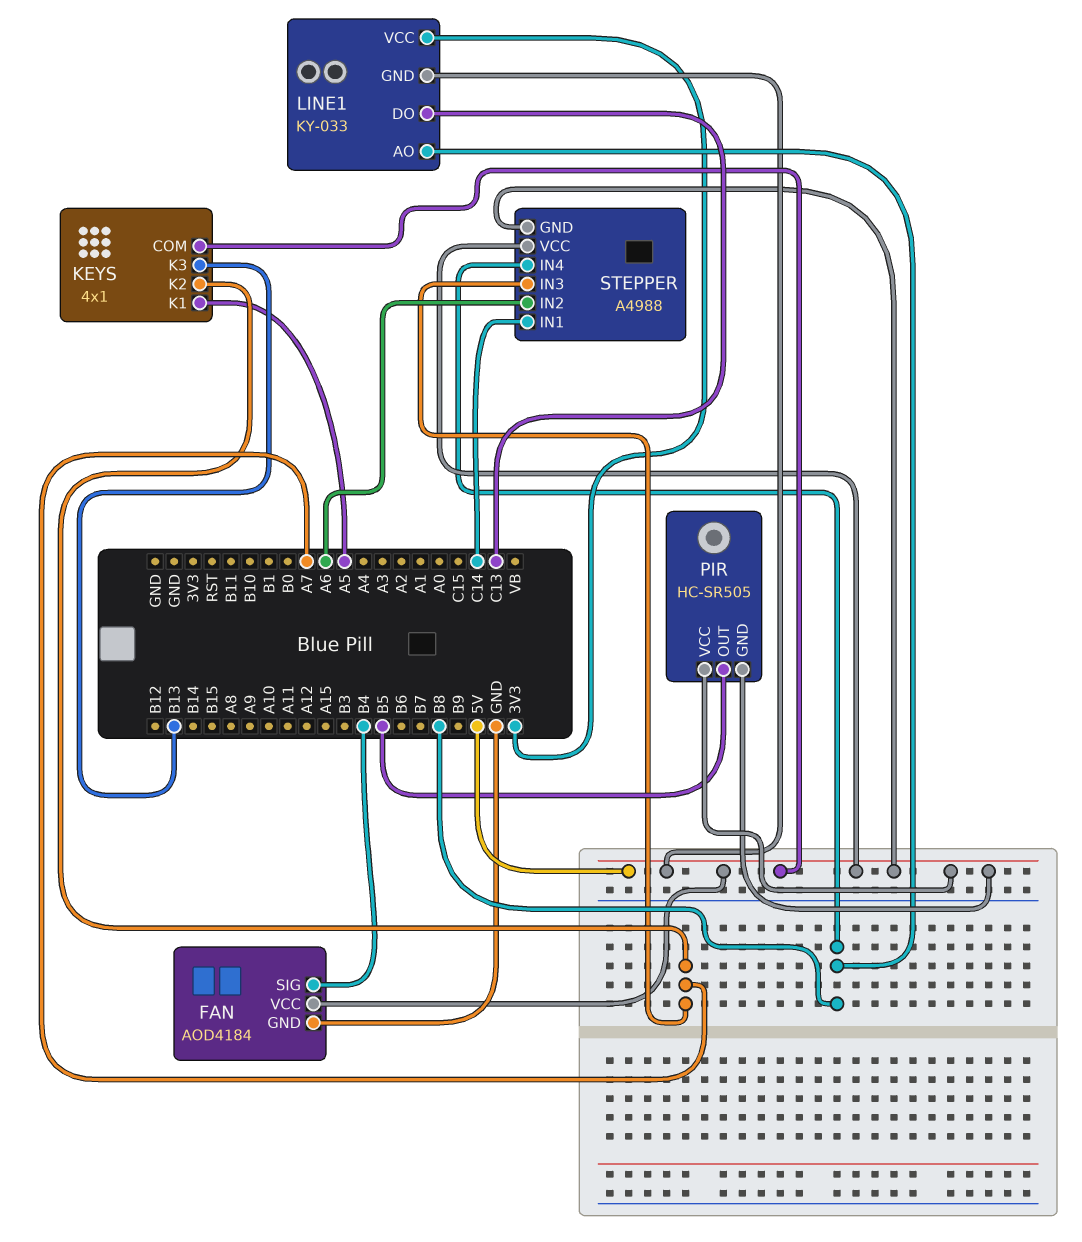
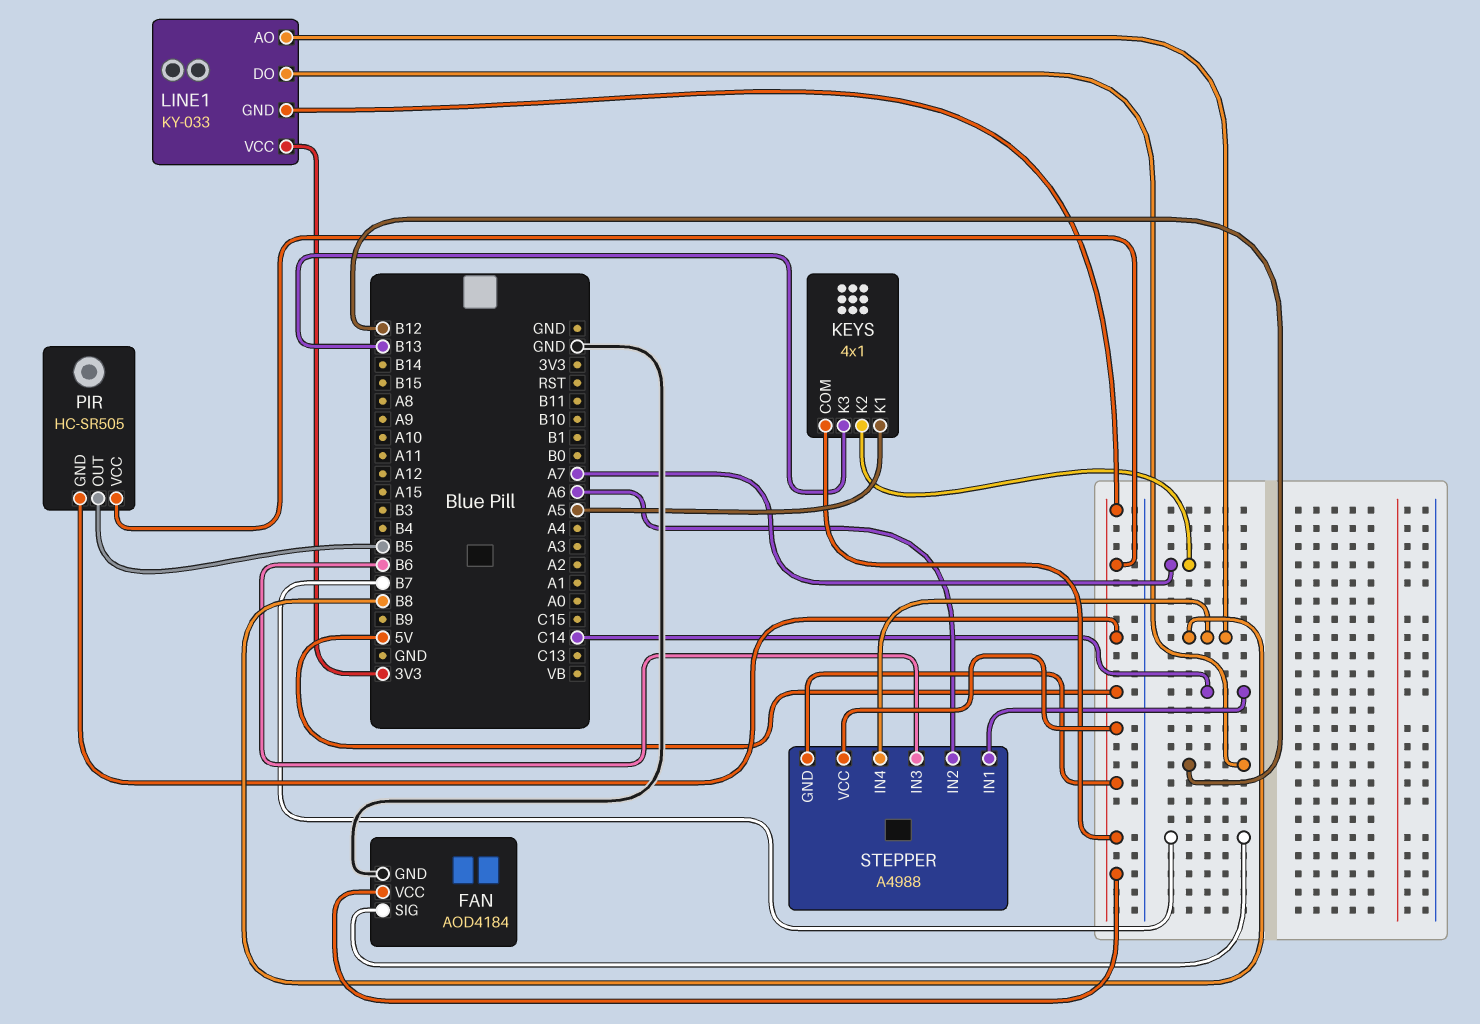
FAN pin SIG: B4 -> B7
LINE1 pin DO: C13 -> B12
STEPPER pin IN3: A7 -> B6

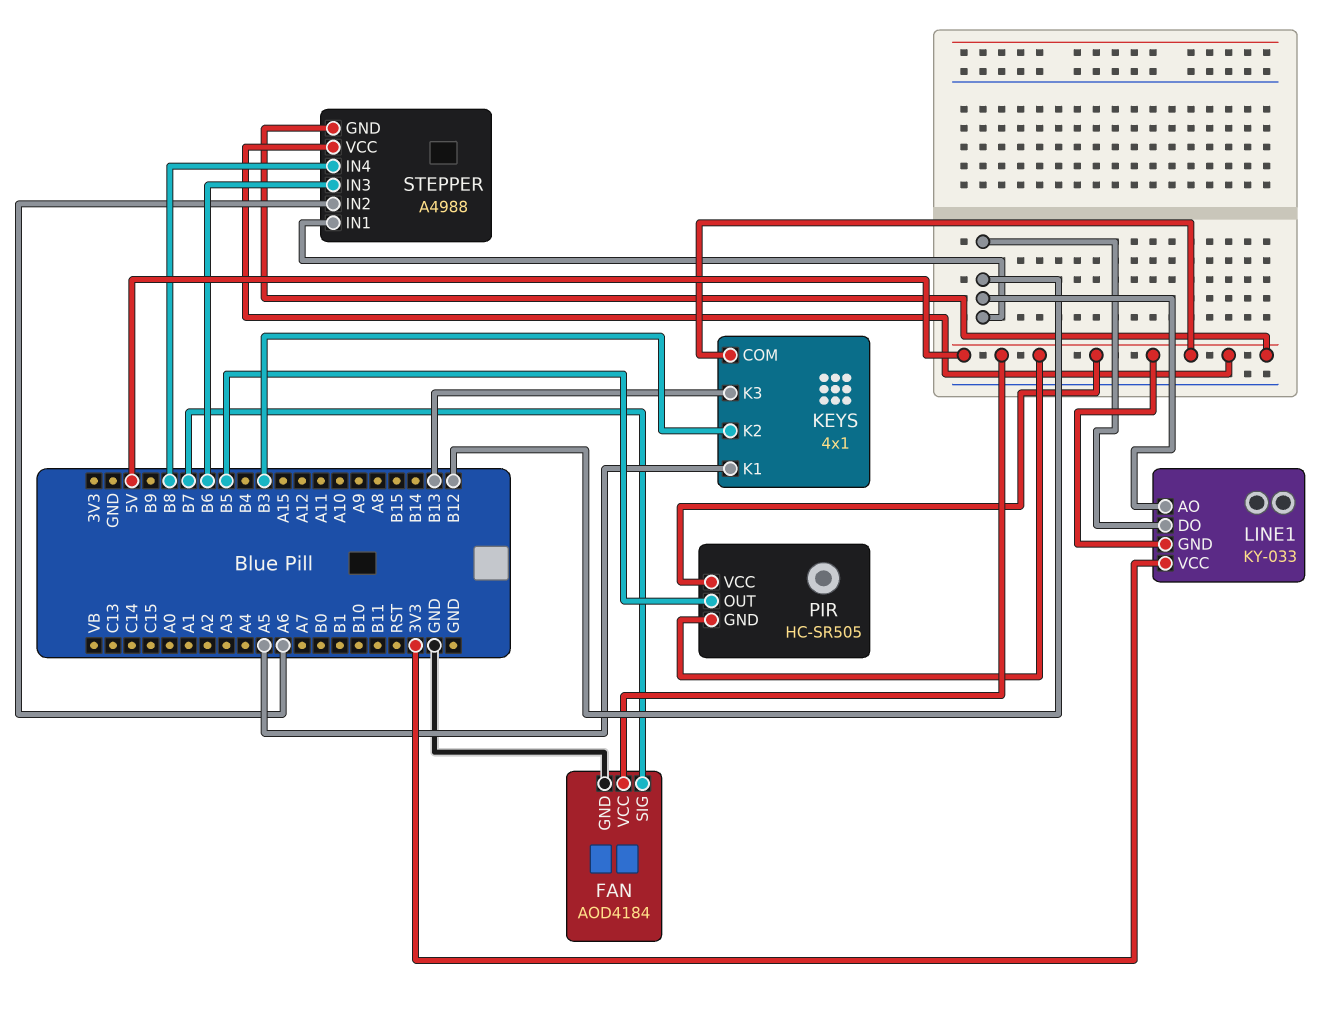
KEYS pin K2: A7 -> B3
LINE1 pin AO: B8 -> B12
STEPPER pin IN1: C14 -> B12

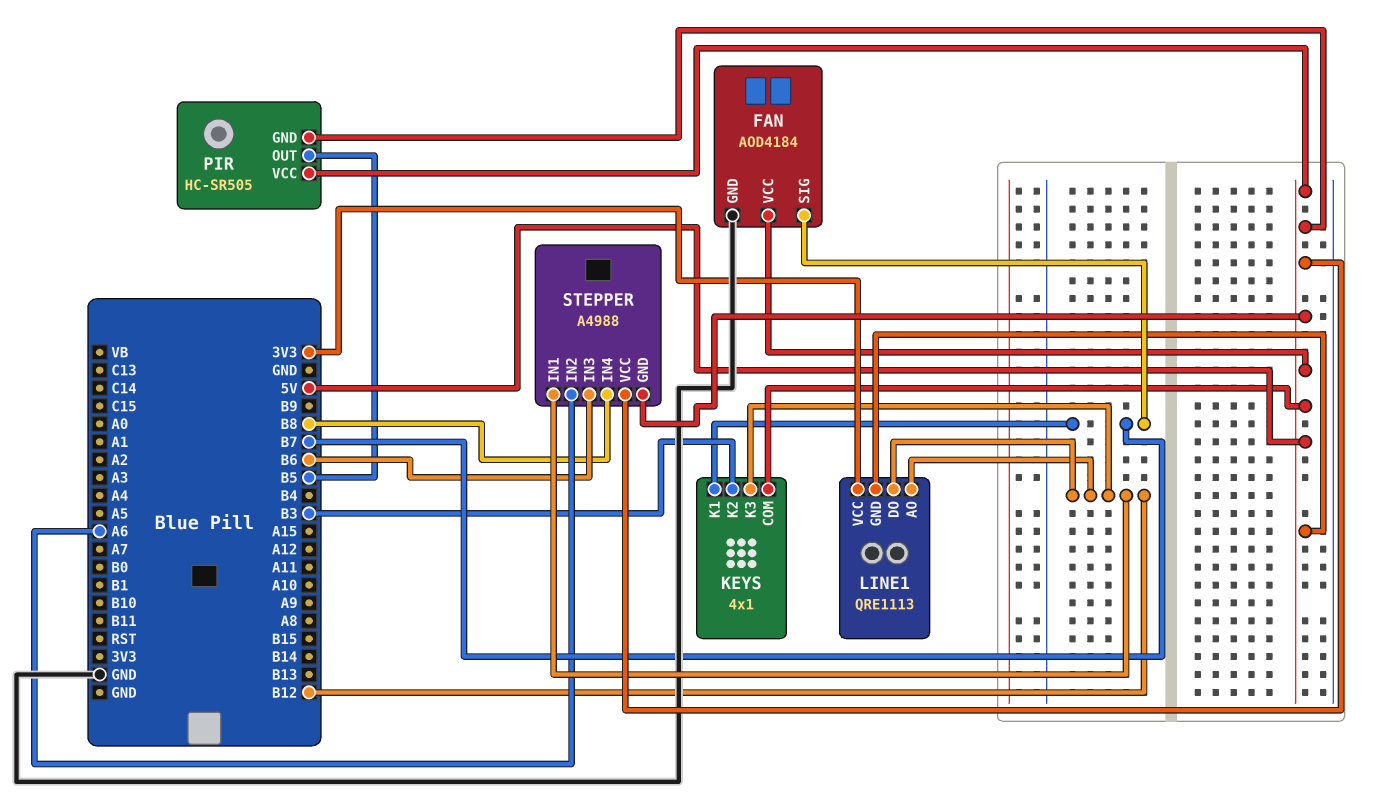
KEYS pin K1: A5 -> B7
KEYS pin K3: B13 -> B12
LINE1: KY-033 -> QRE1113

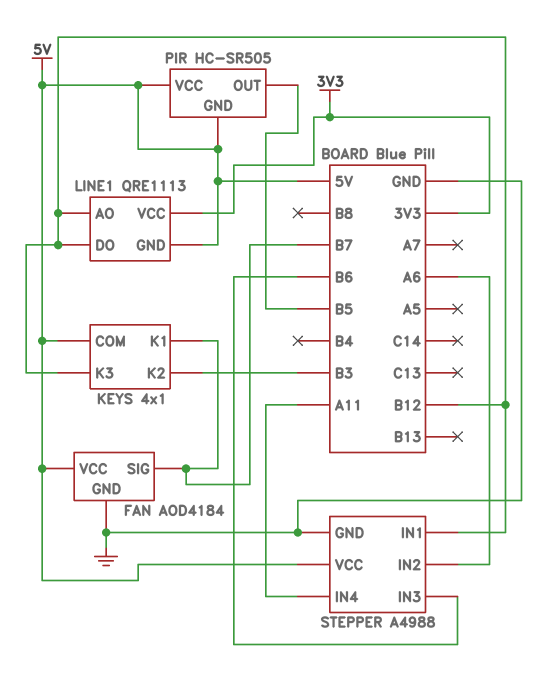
STEPPER pin GND: 5V -> GND
STEPPER pin IN4: B8 -> A11

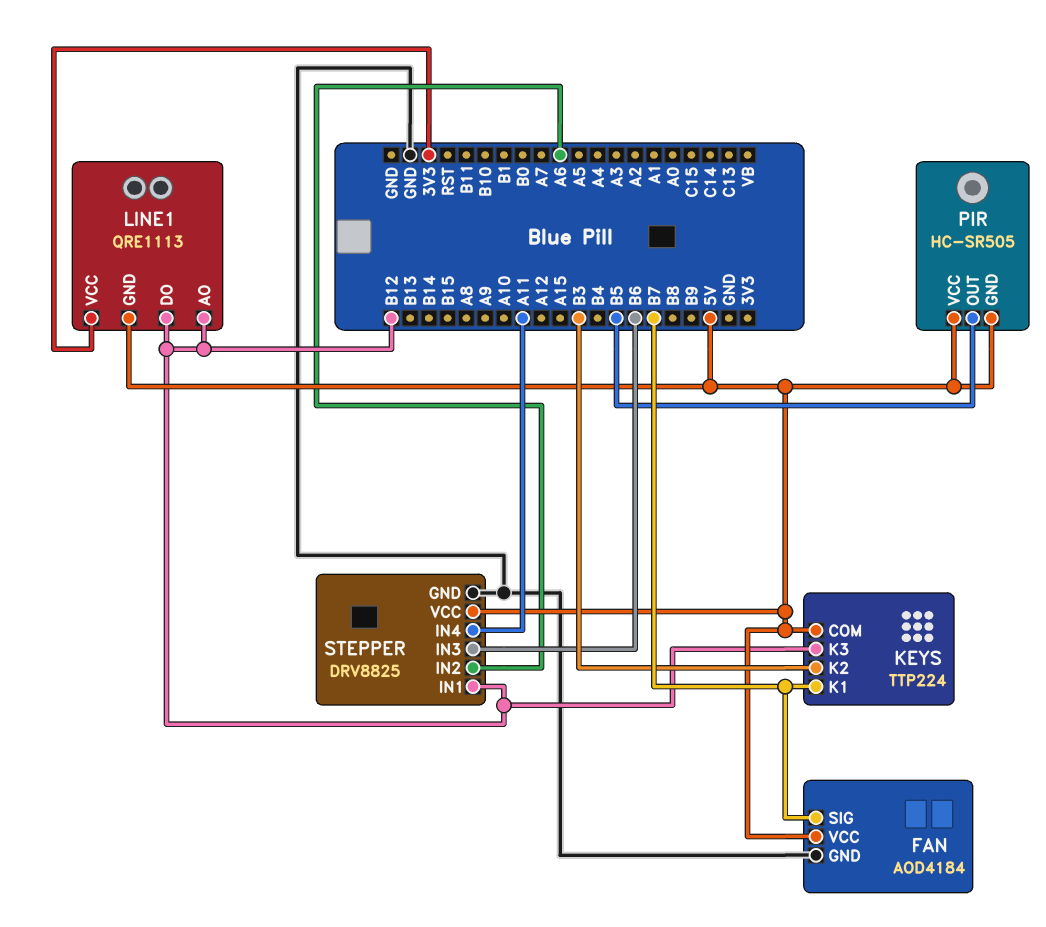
KEYS: 4x1 -> TTP224
STEPPER: A4988 -> DRV8825

